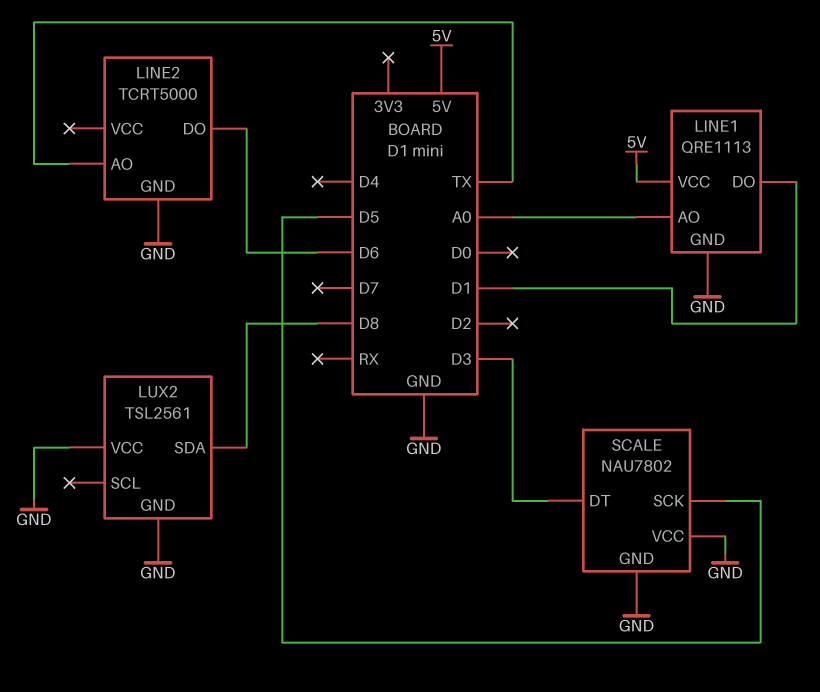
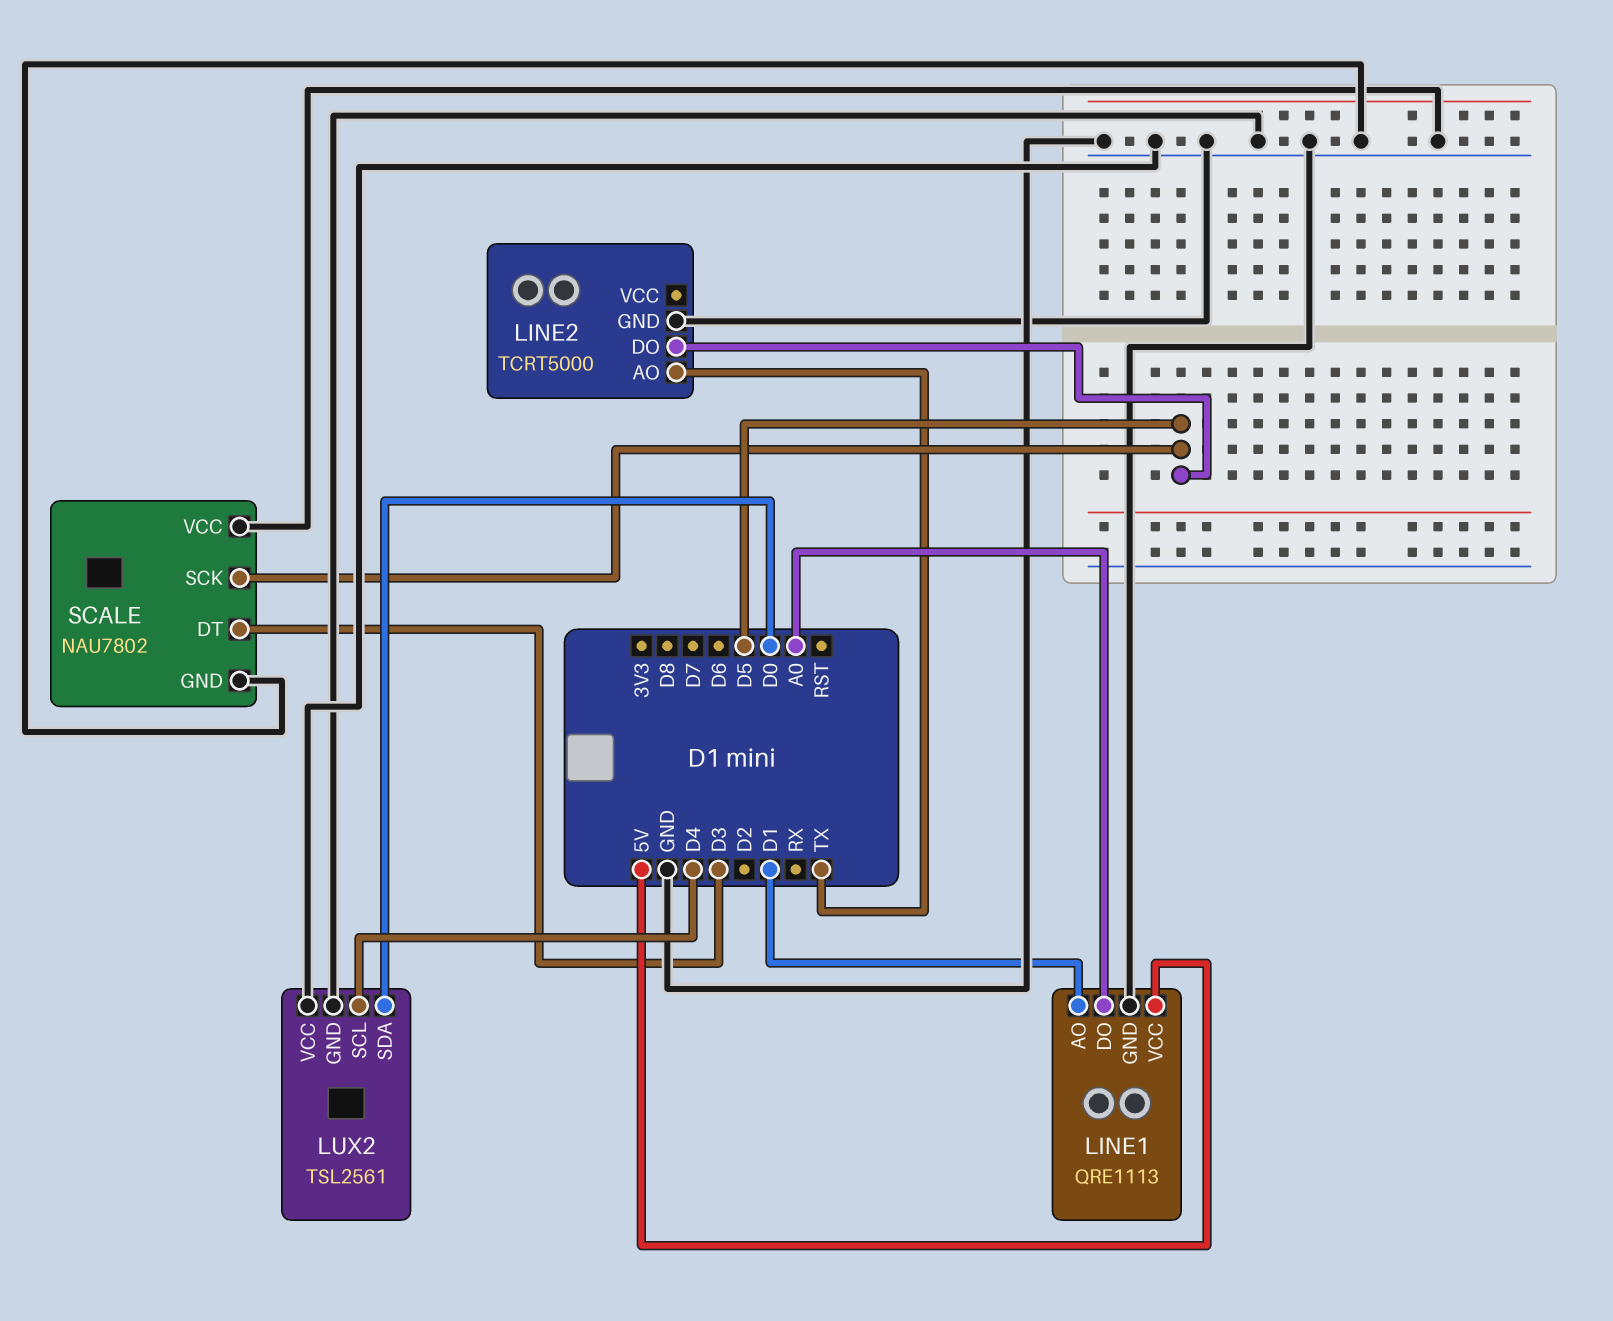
LINE1 pin AO: A0 -> D1
LINE1 pin DO: D1 -> A0
LINE2 pin DO: D6 -> D5
LUX2 pin SCL: none -> D4
LUX2 pin SDA: D8 -> D0

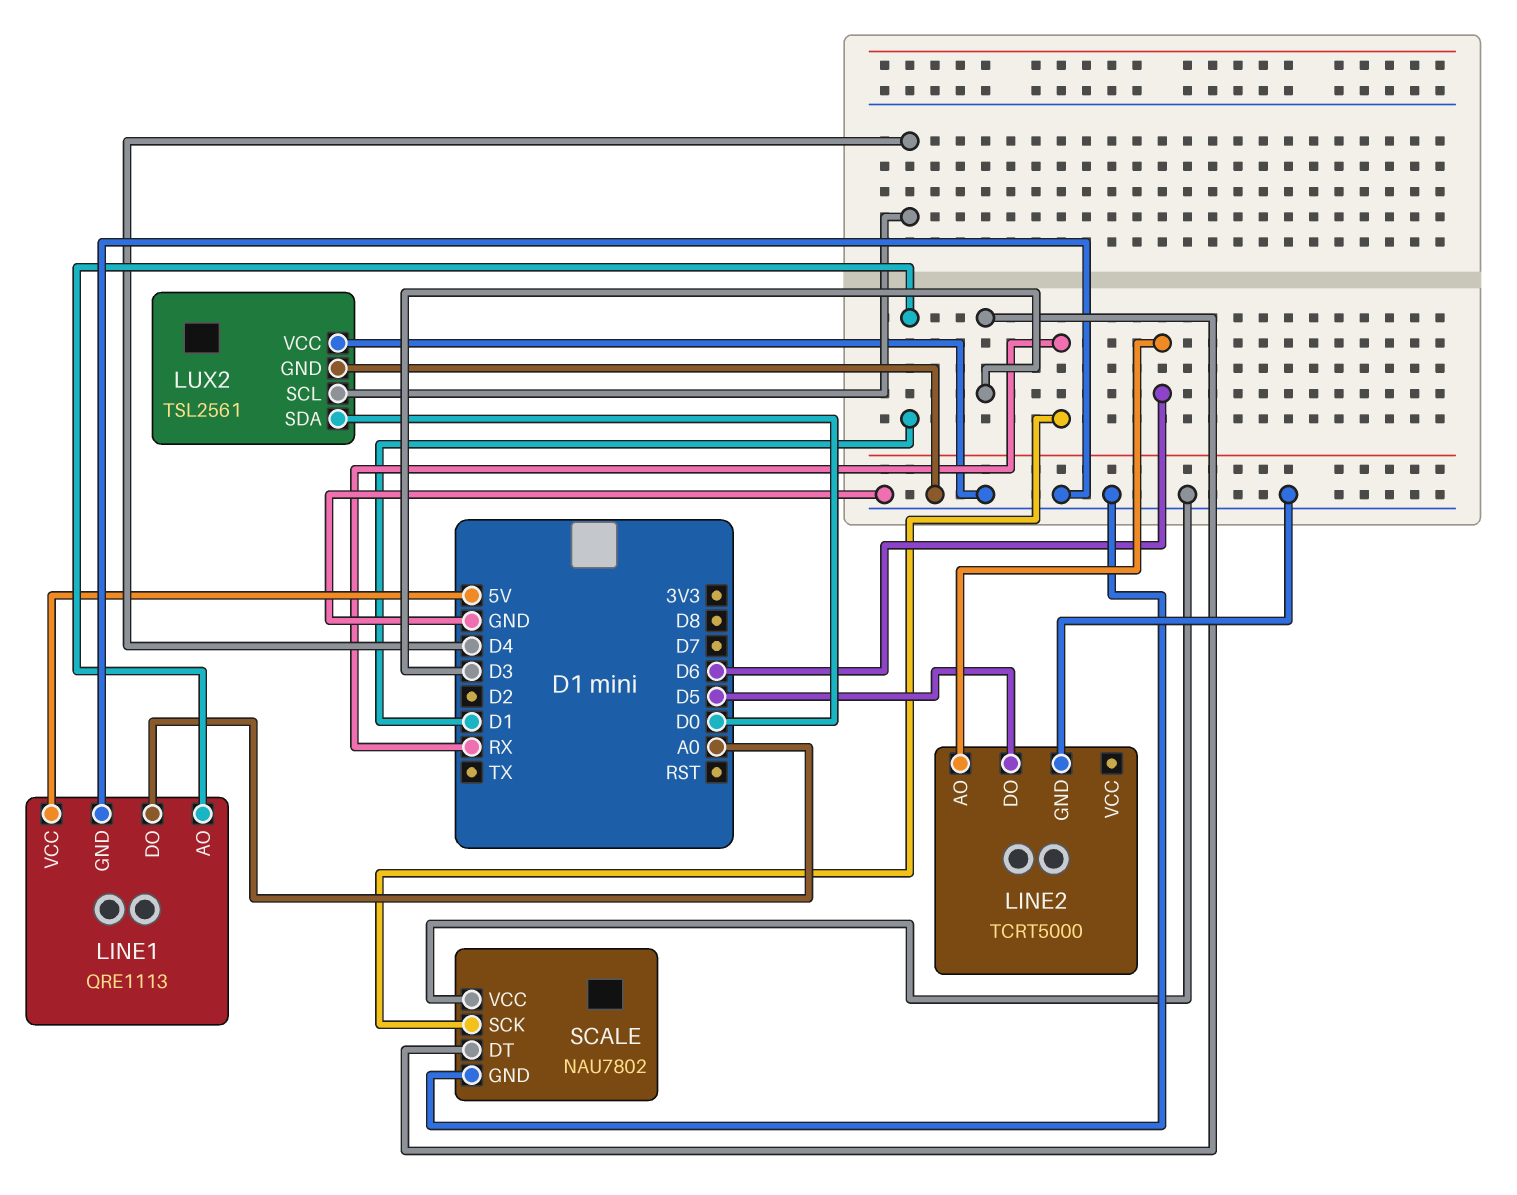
LINE2 pin AO: TX -> D6
SCALE pin SCK: D5 -> RX

